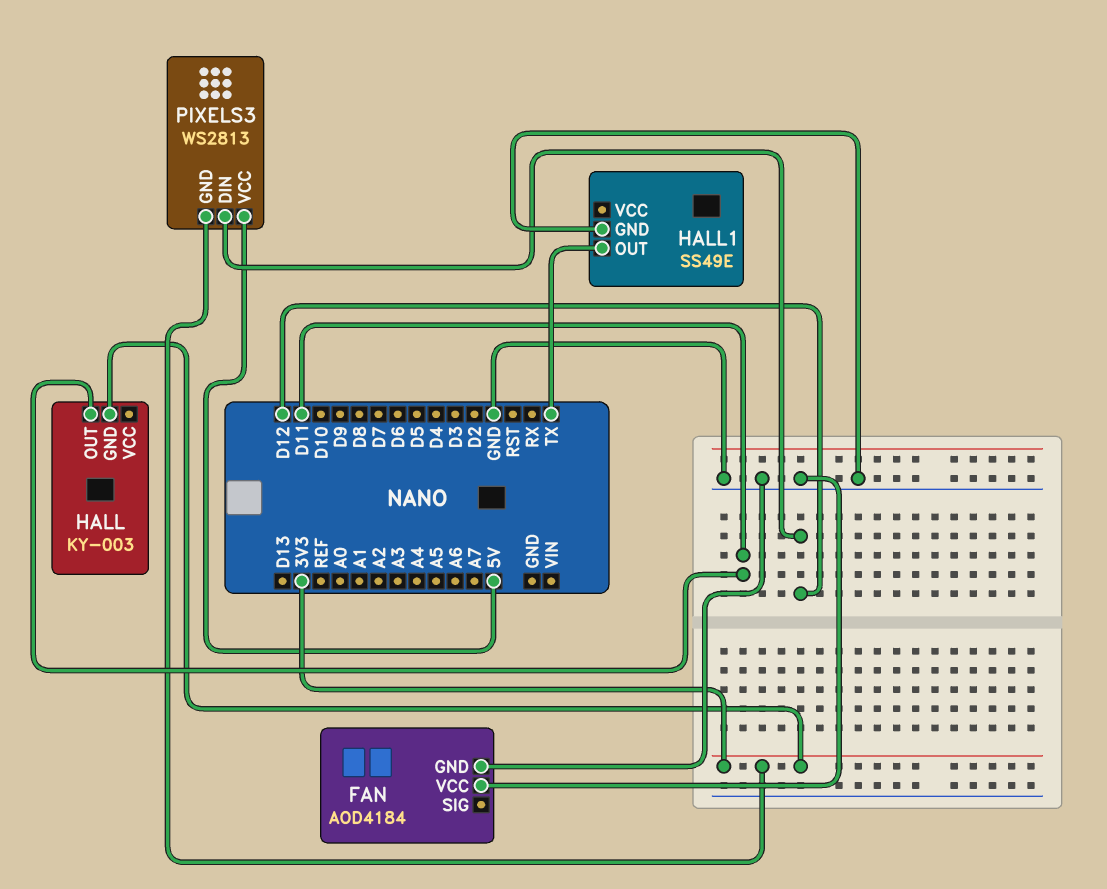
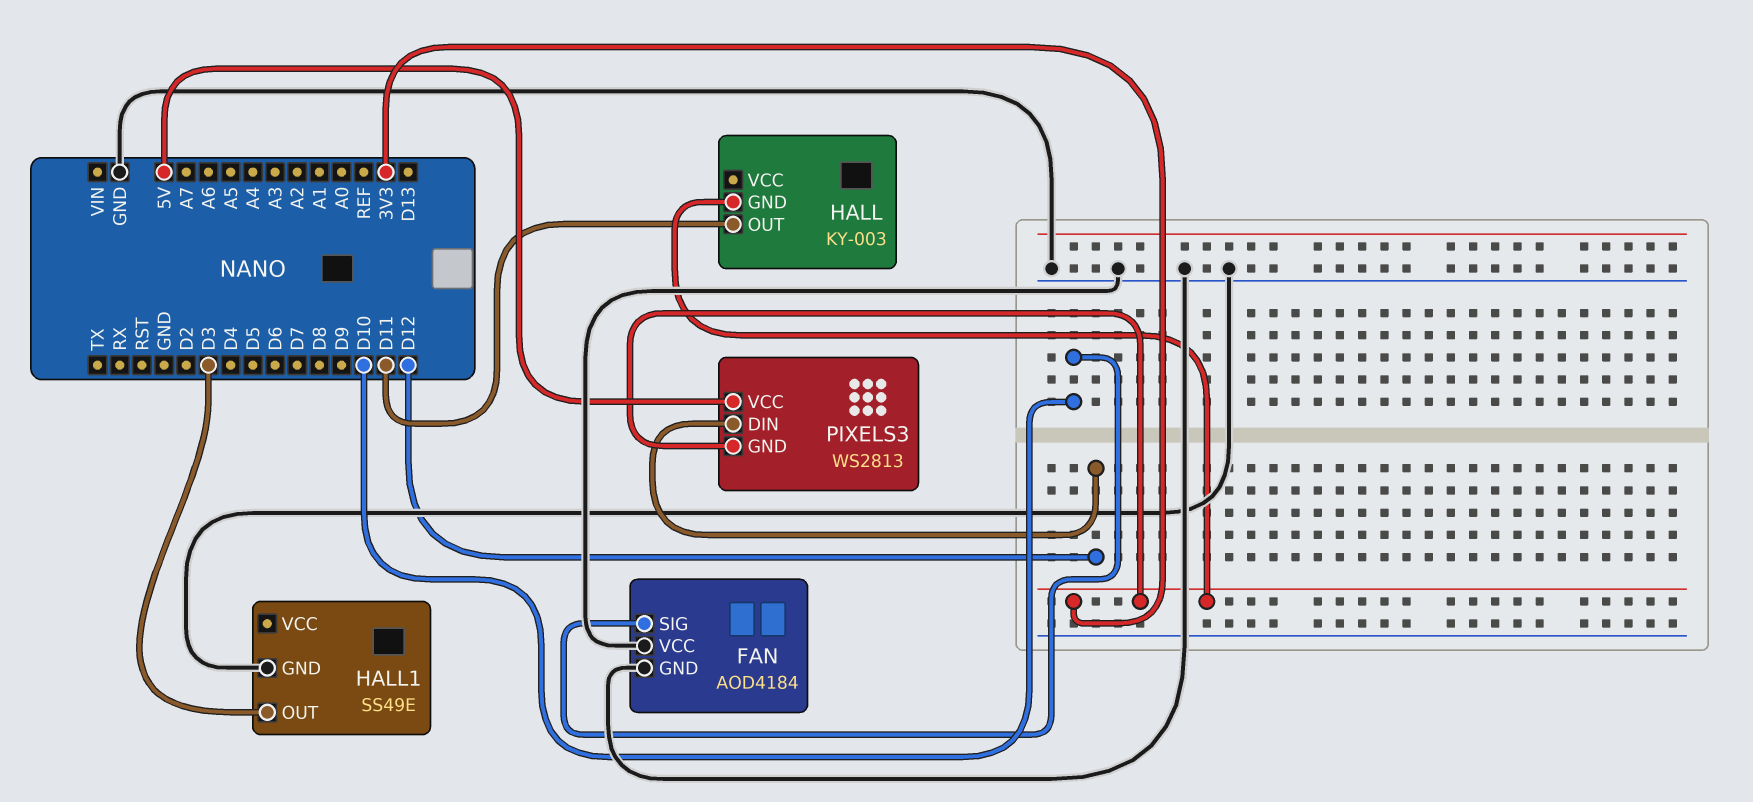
FAN pin SIG: none -> D10
HALL1 pin OUT: TX -> D3

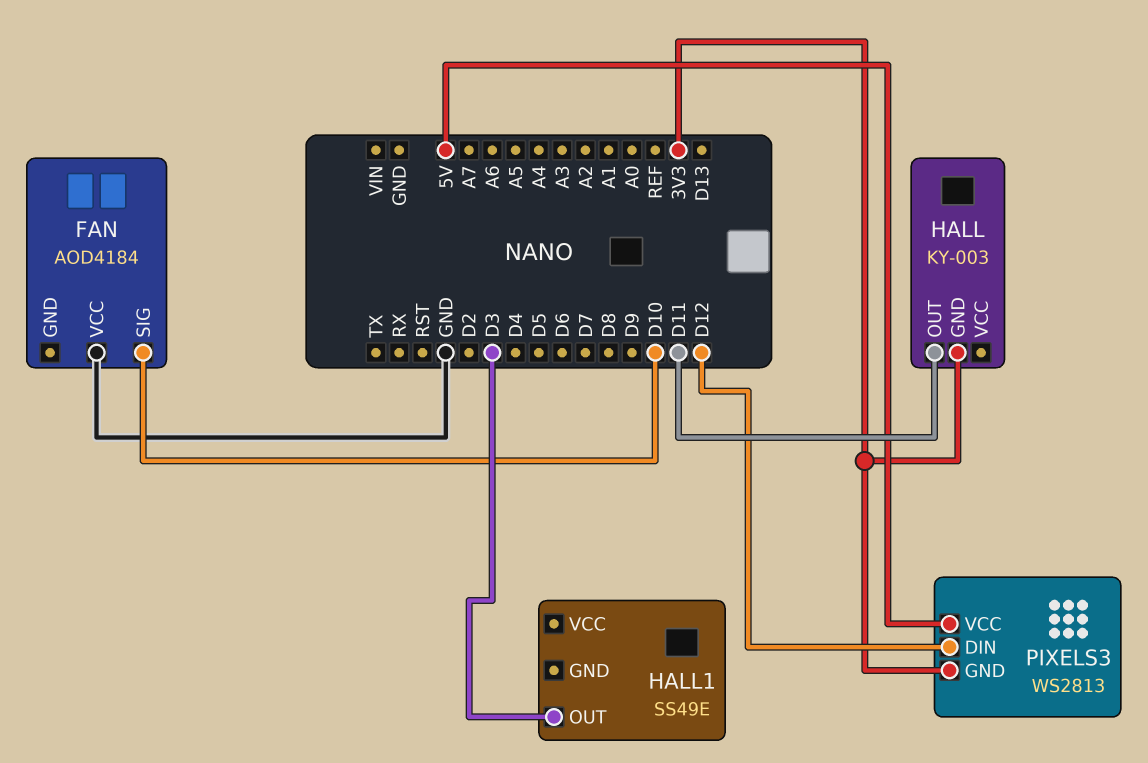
FAN pin GND: GND -> none
HALL1 pin GND: GND -> none

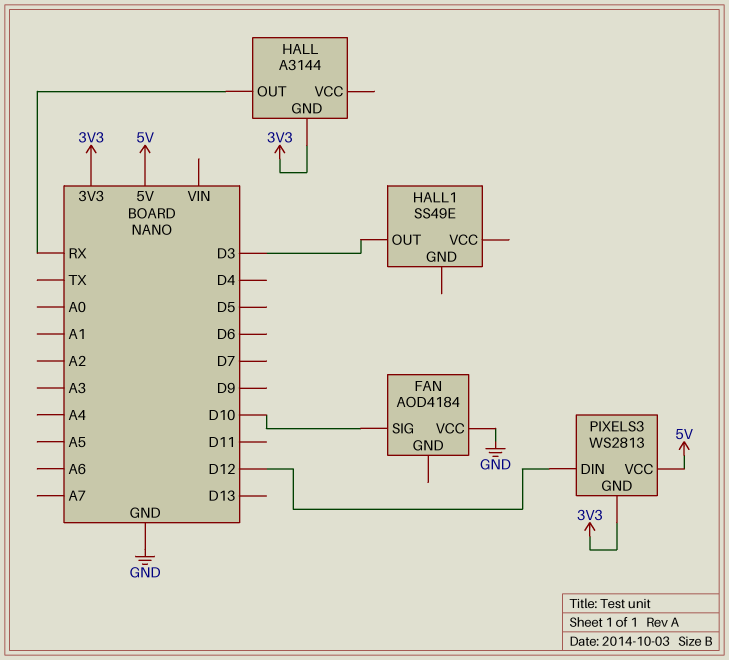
HALL: KY-003 -> A3144
HALL pin OUT: D11 -> RX

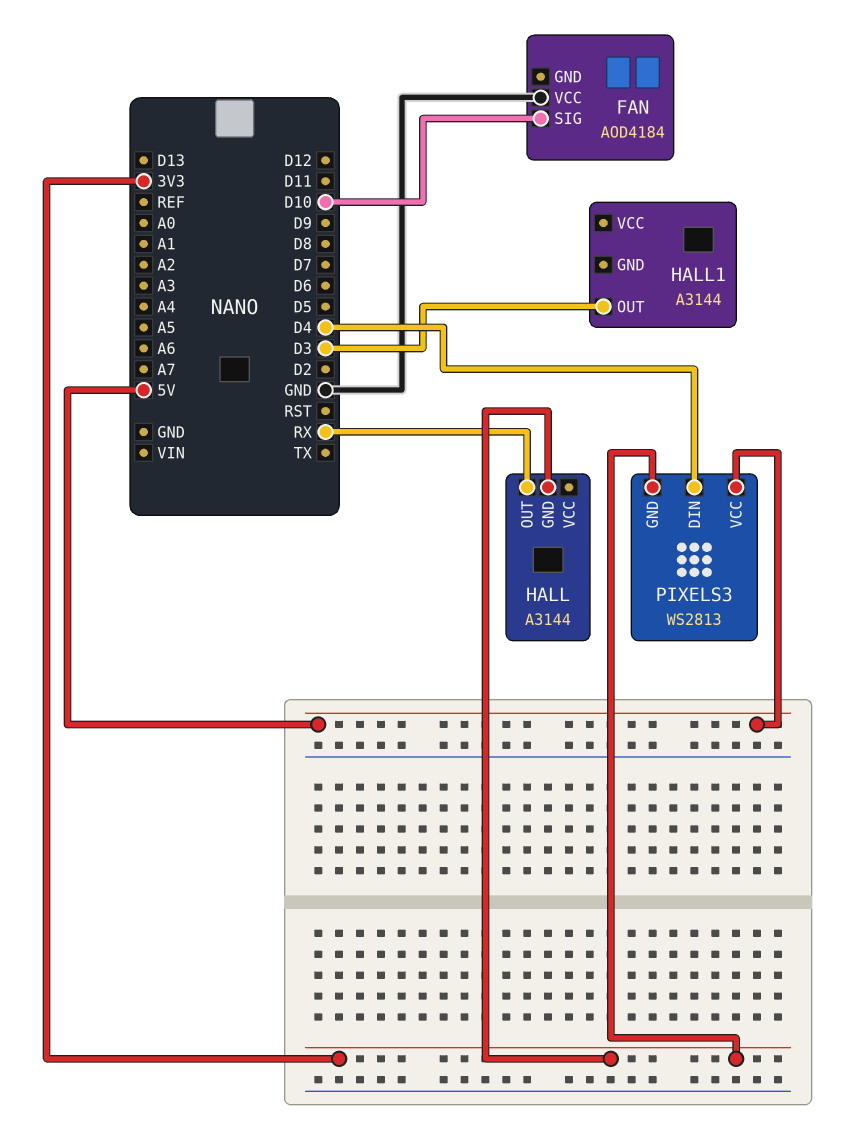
HALL1: SS49E -> A3144
PIXELS3 pin DIN: D12 -> D4

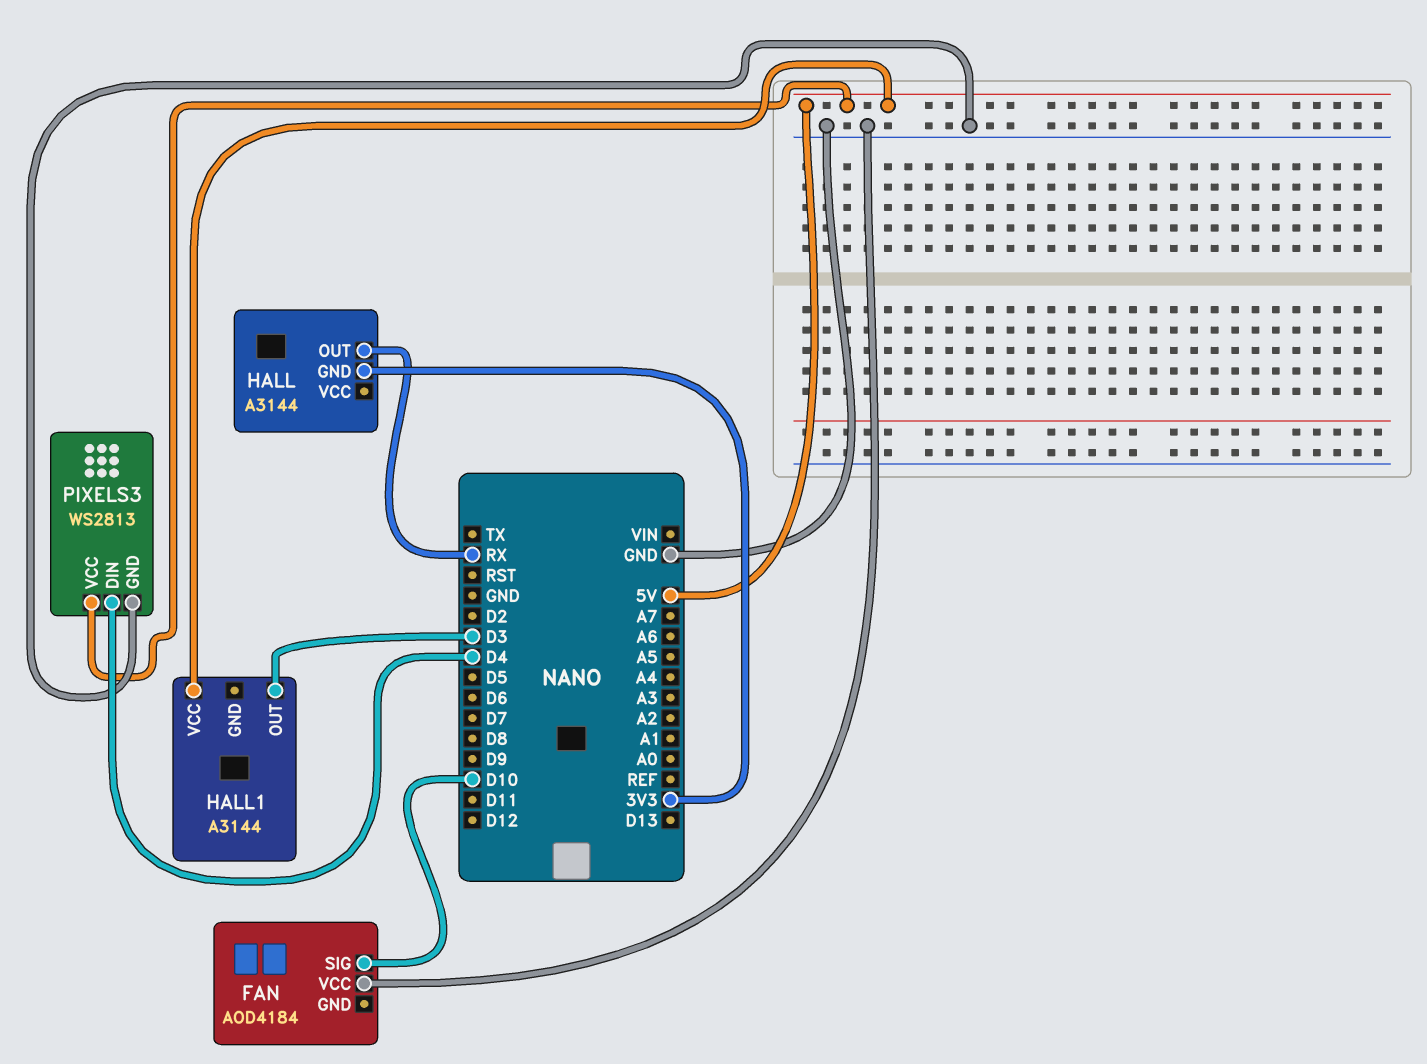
HALL1 pin VCC: none -> 5V
PIXELS3 pin GND: 3V3 -> GND

